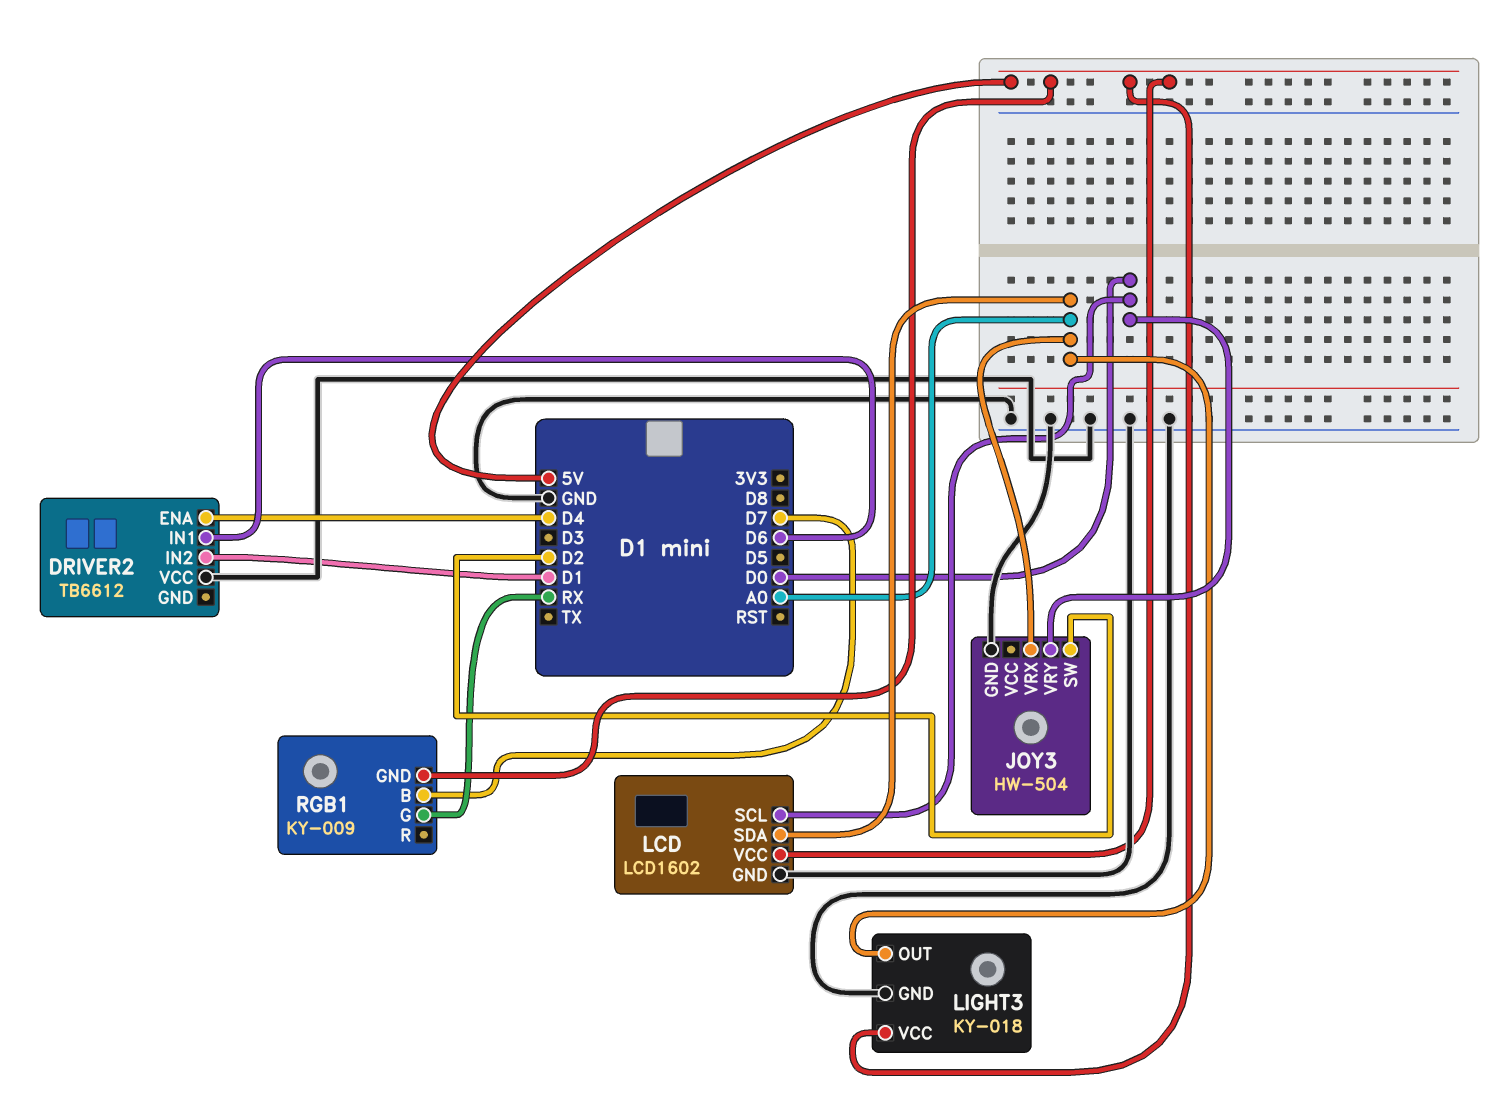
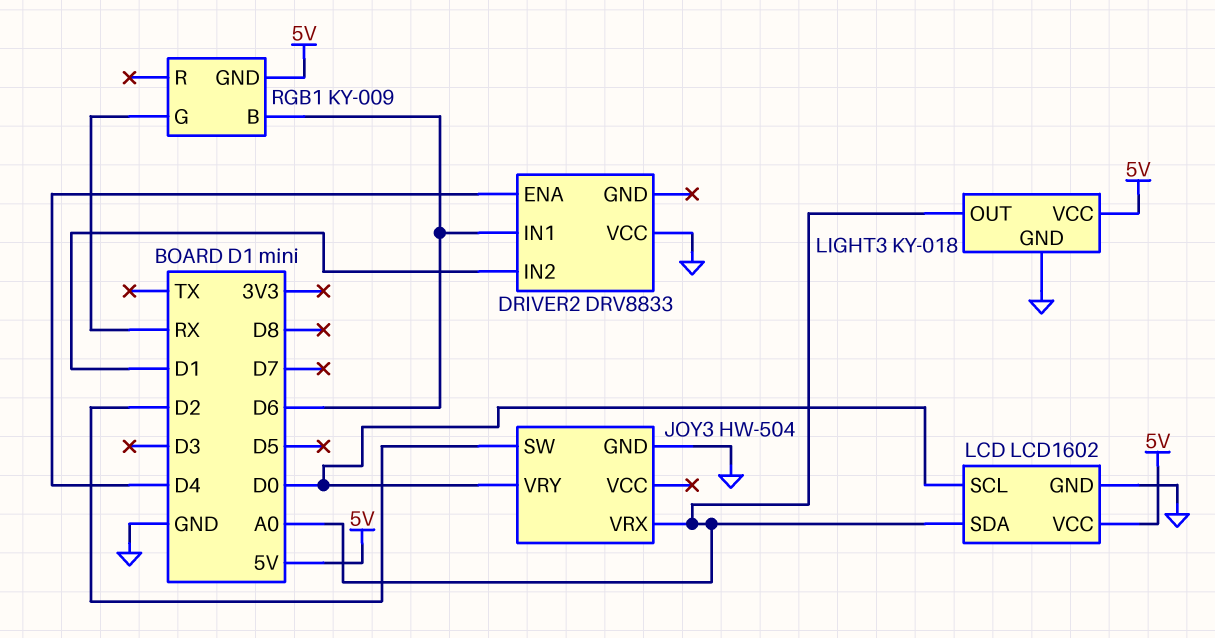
DRIVER2: TB6612 -> DRV8833
RGB1 pin B: D7 -> D6

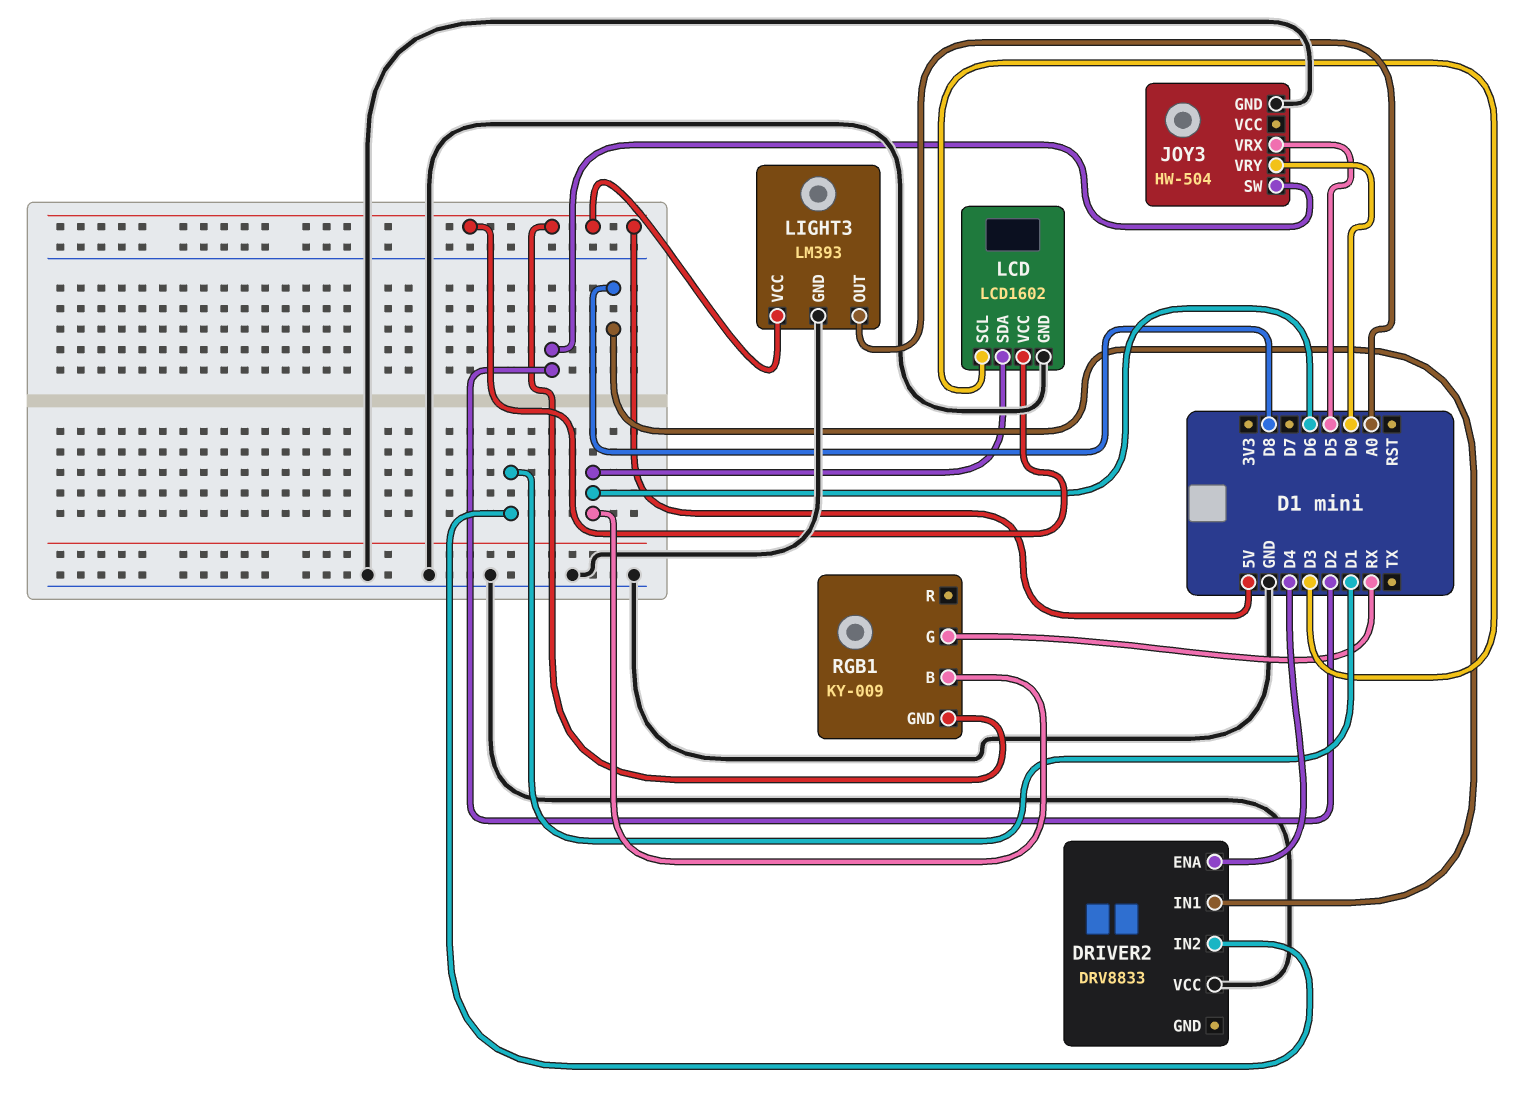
DRIVER2 pin IN1: D6 -> D8
JOY3 pin VRX: A0 -> D5
LCD pin SCL: D0 -> D3
LCD pin SDA: A0 -> D6
LIGHT3: KY-018 -> LM393

